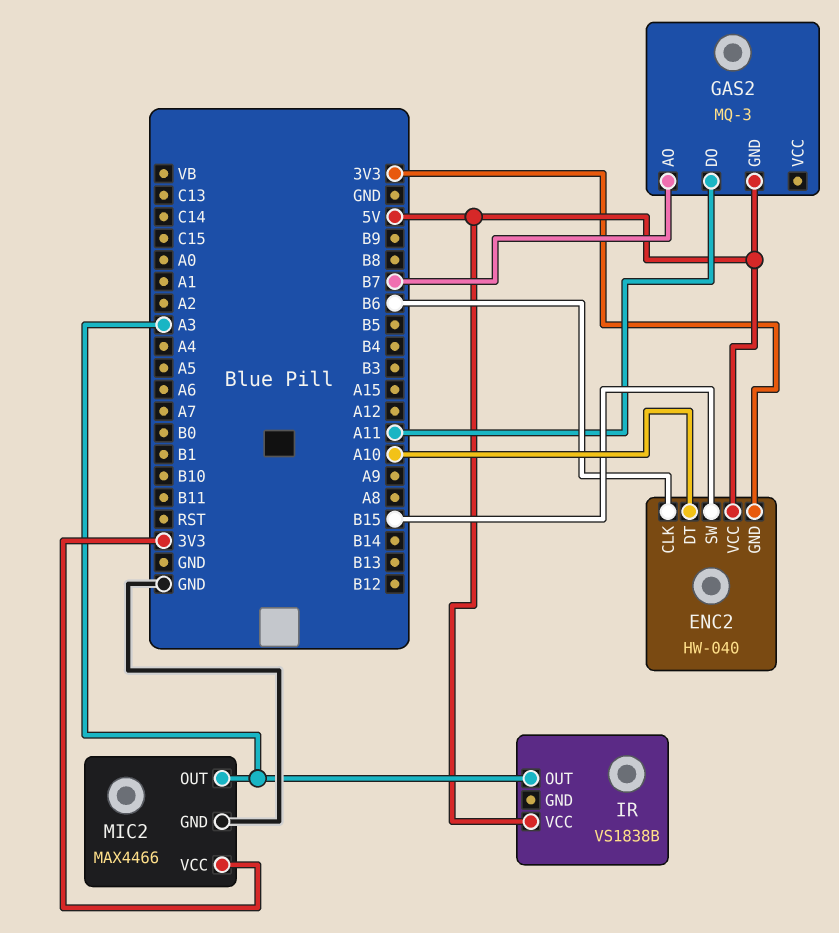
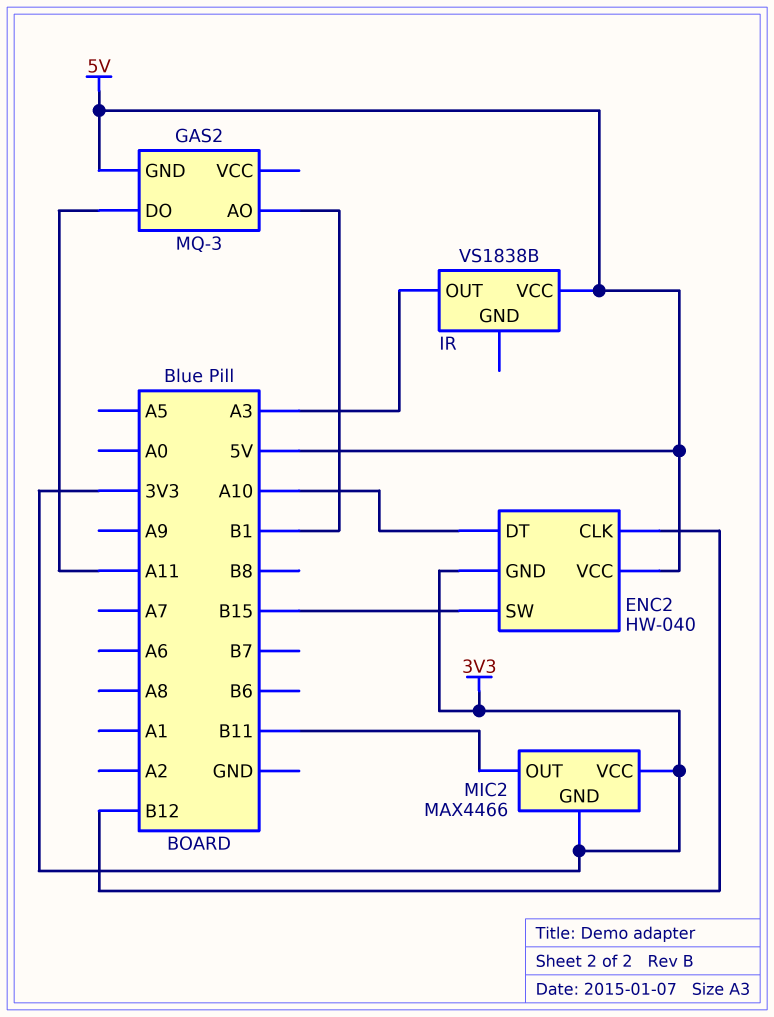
ENC2 pin CLK: B6 -> B12
GAS2 pin AO: B7 -> B1
MIC2 pin GND: GND -> 3V3
MIC2 pin OUT: A3 -> B11

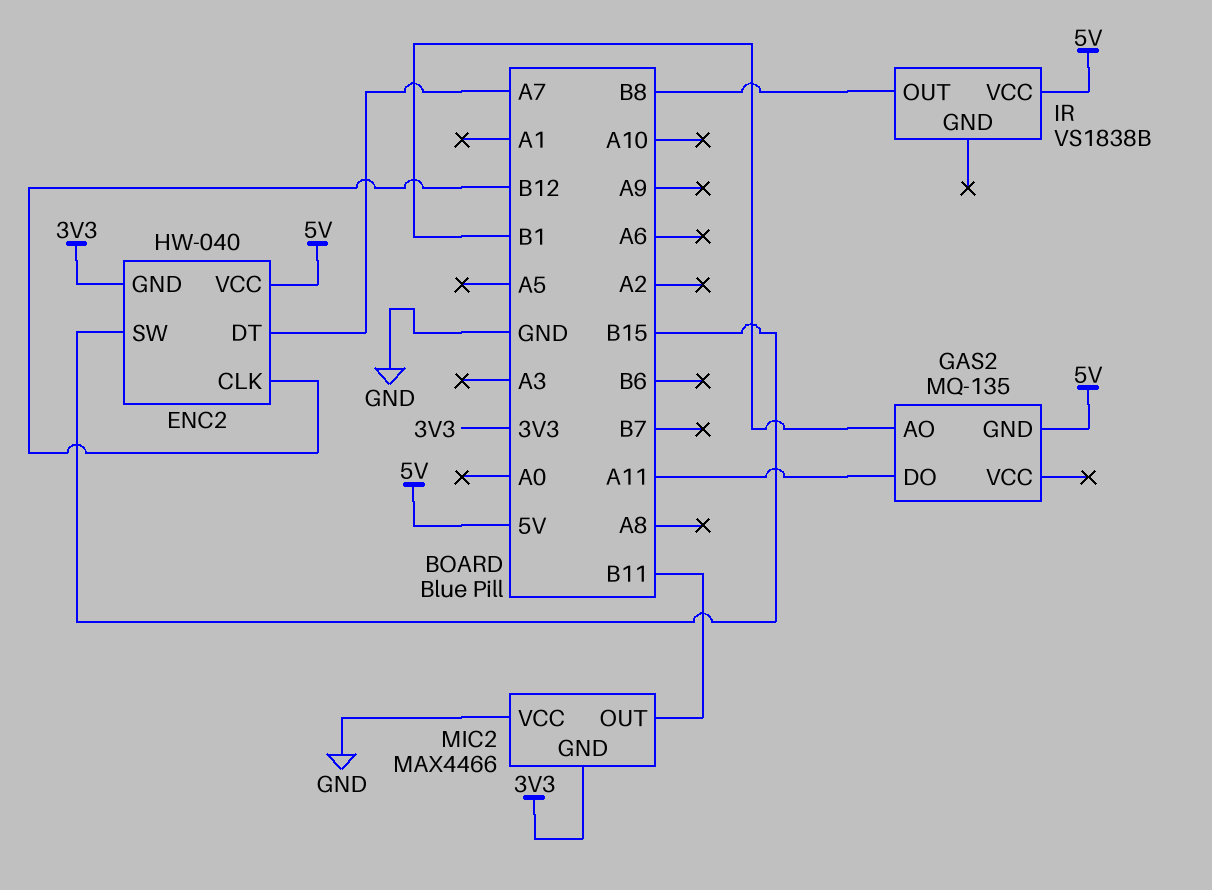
ENC2 pin DT: A10 -> A7
GAS2: MQ-3 -> MQ-135
IR pin OUT: A3 -> B8
MIC2 pin VCC: 3V3 -> GND

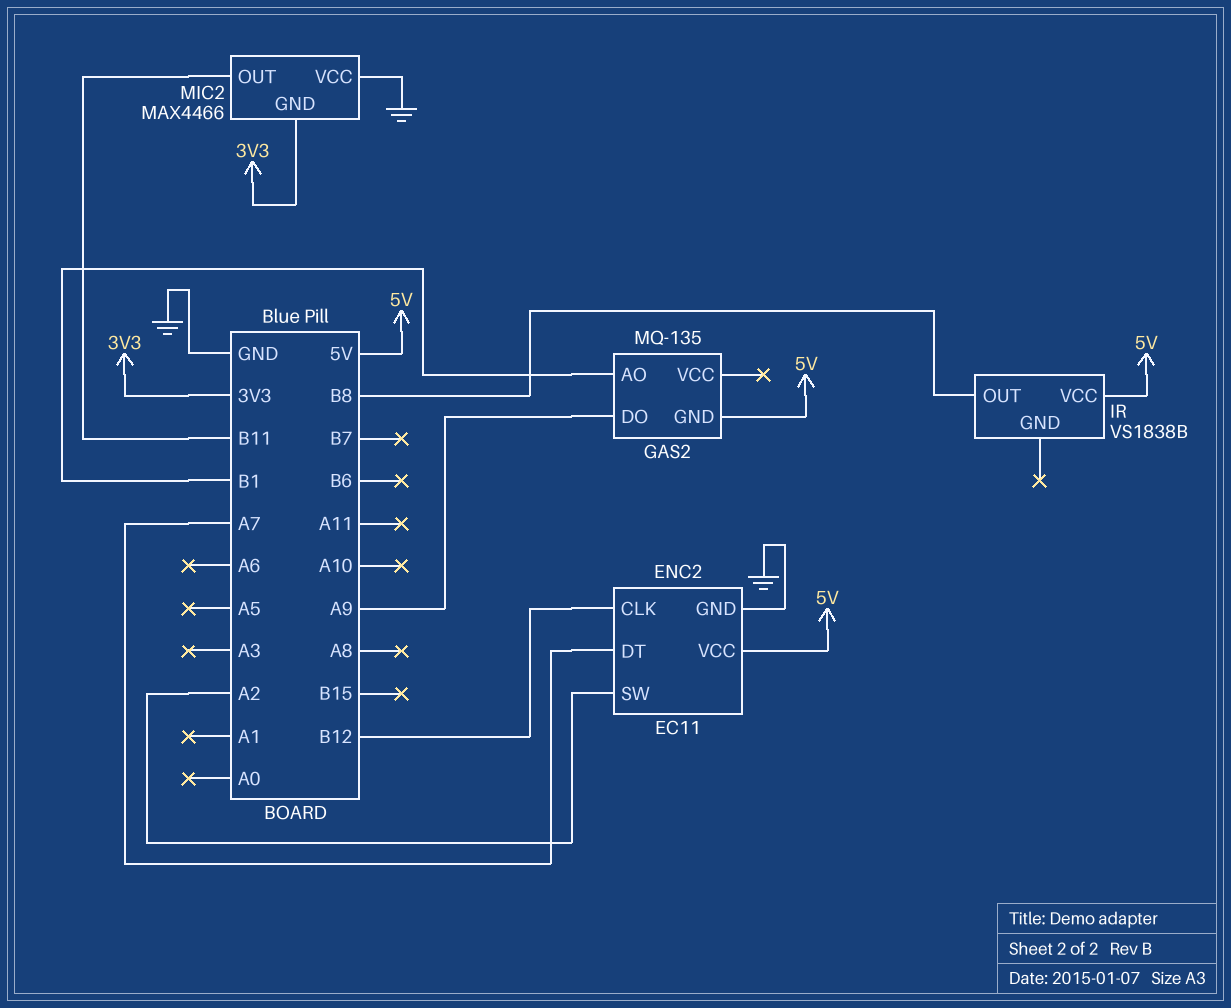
ENC2: HW-040 -> EC11
ENC2 pin GND: 3V3 -> GND
ENC2 pin SW: B15 -> A2
GAS2 pin DO: A11 -> A9

